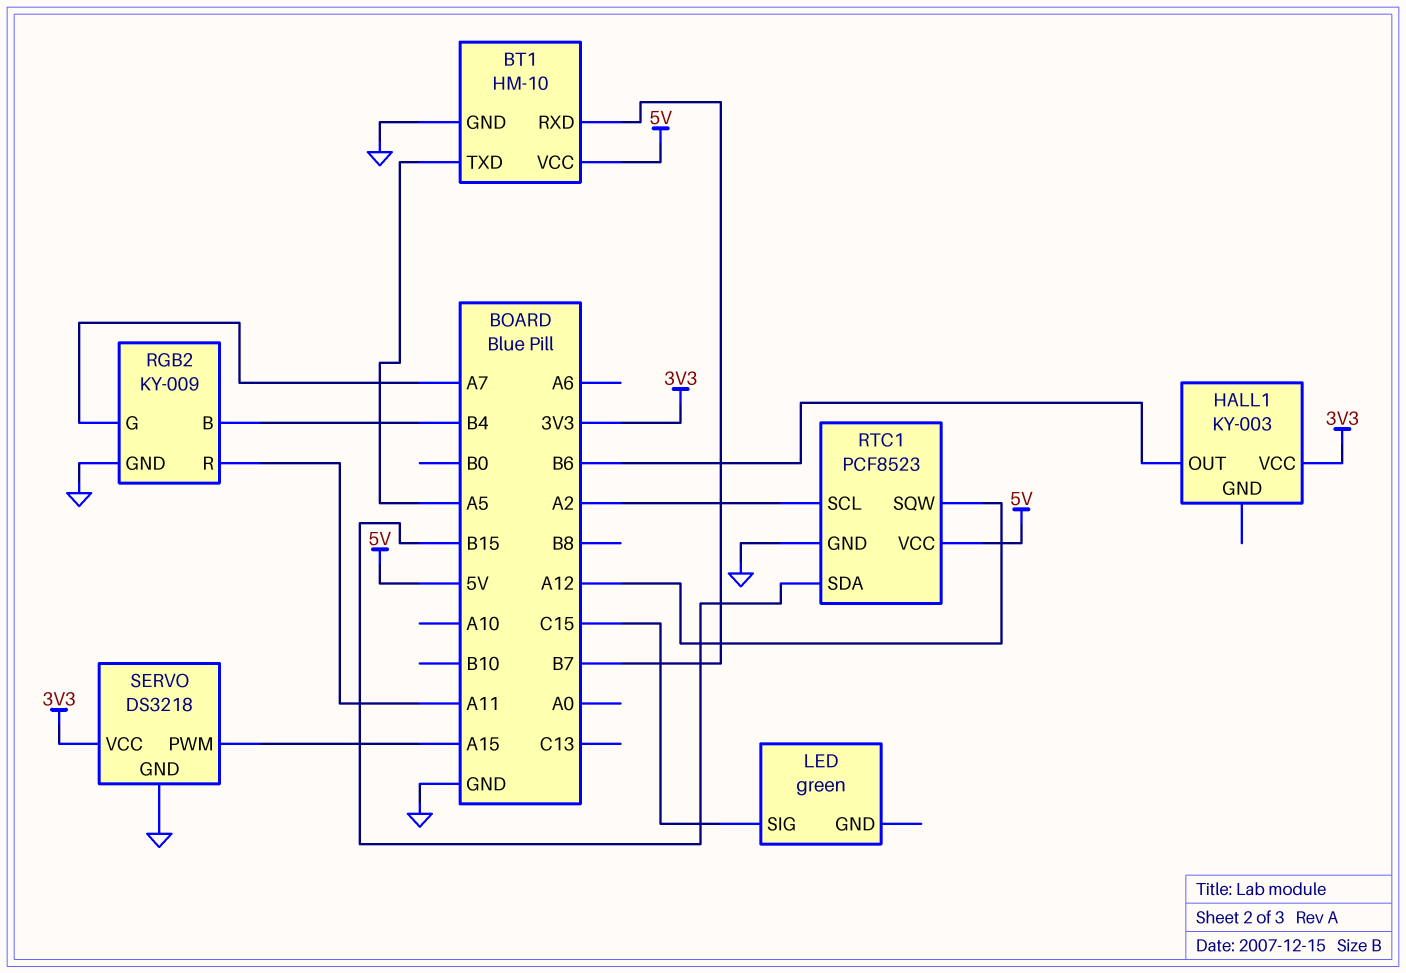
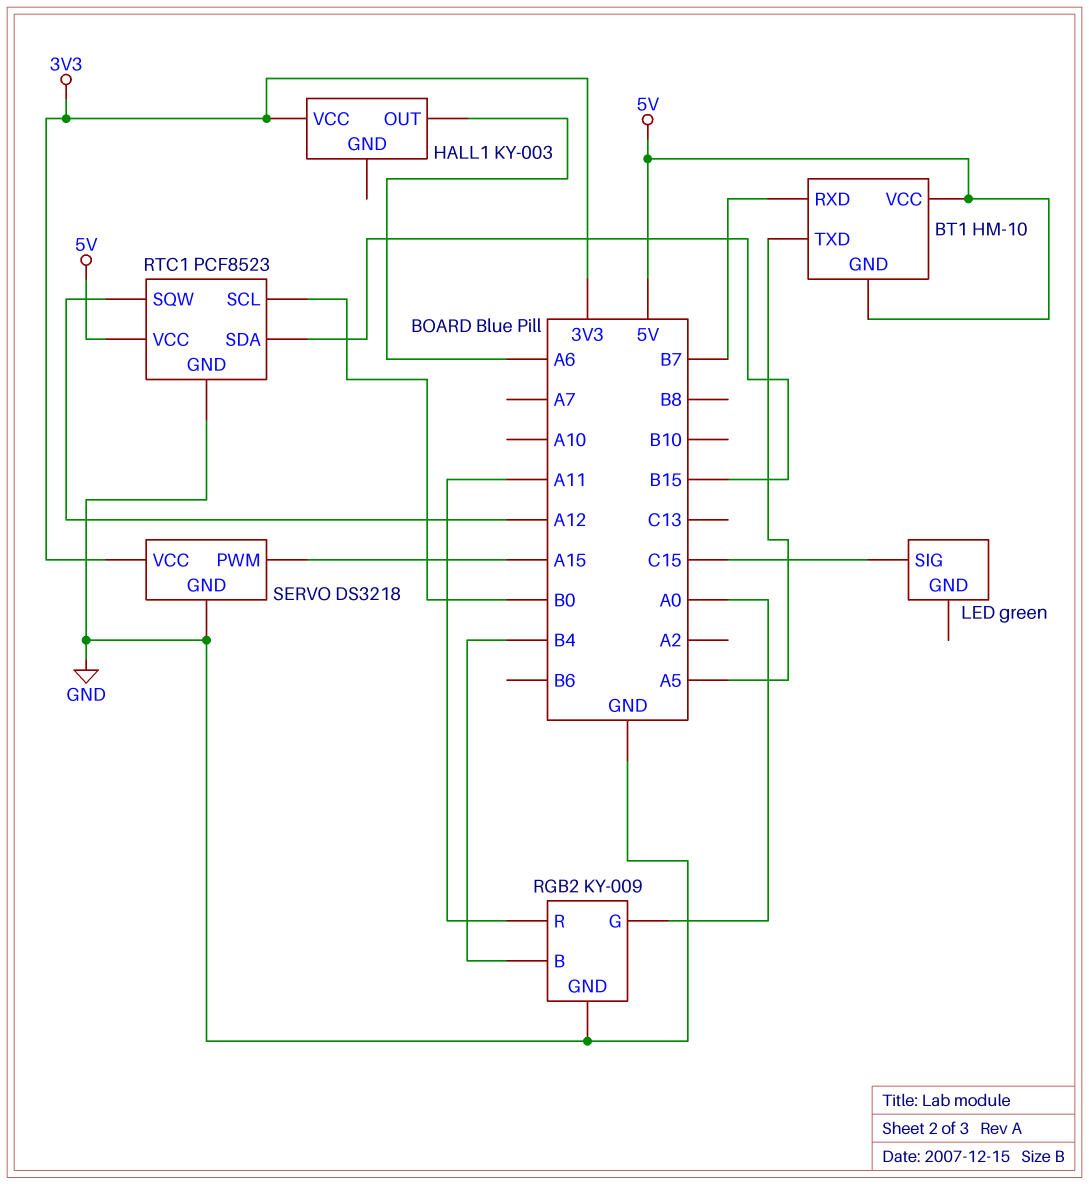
BT1 pin GND: GND -> 5V
HALL1 pin OUT: B6 -> A6
RGB2 pin G: A7 -> A0
RTC1 pin SCL: A2 -> B0

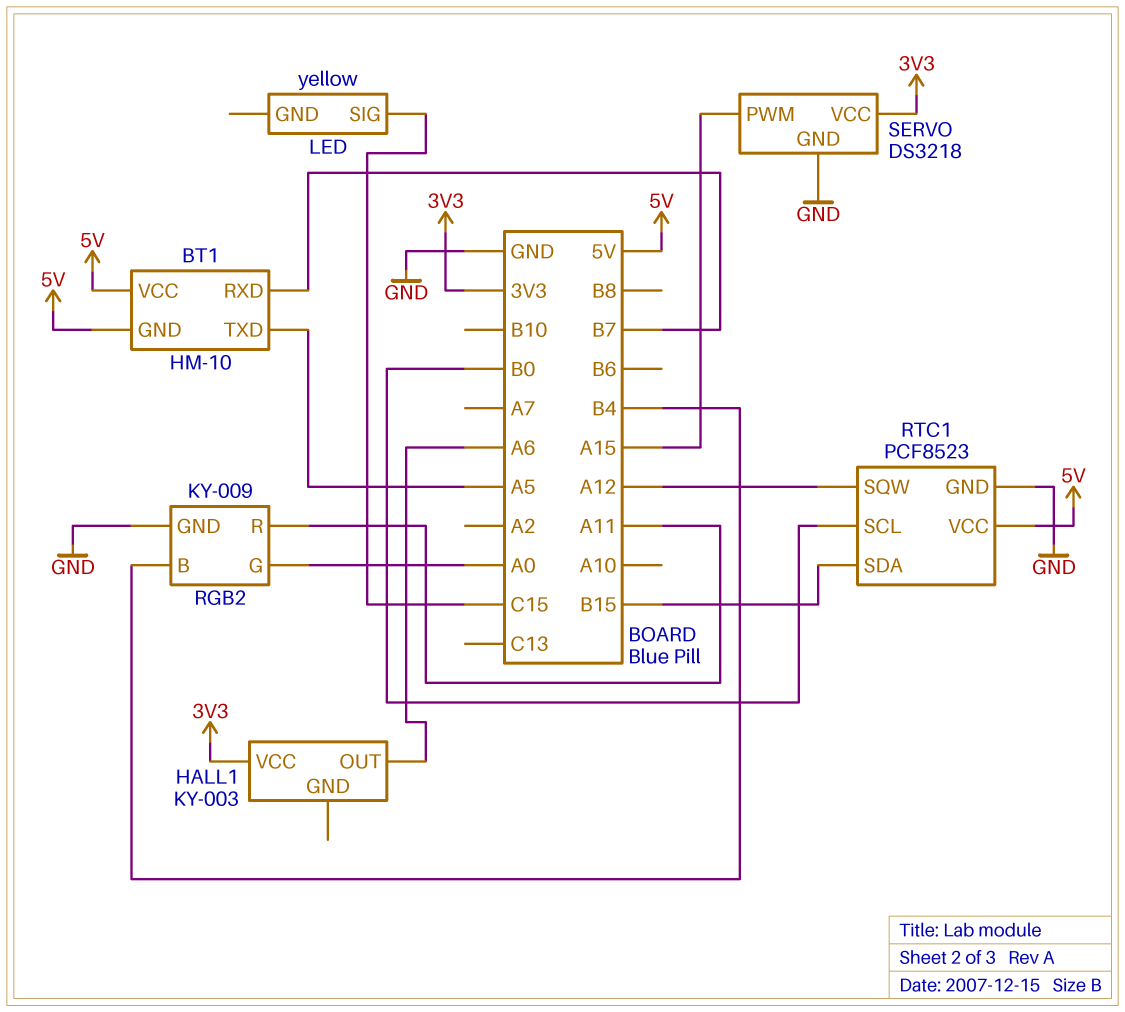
LED: green -> yellow

